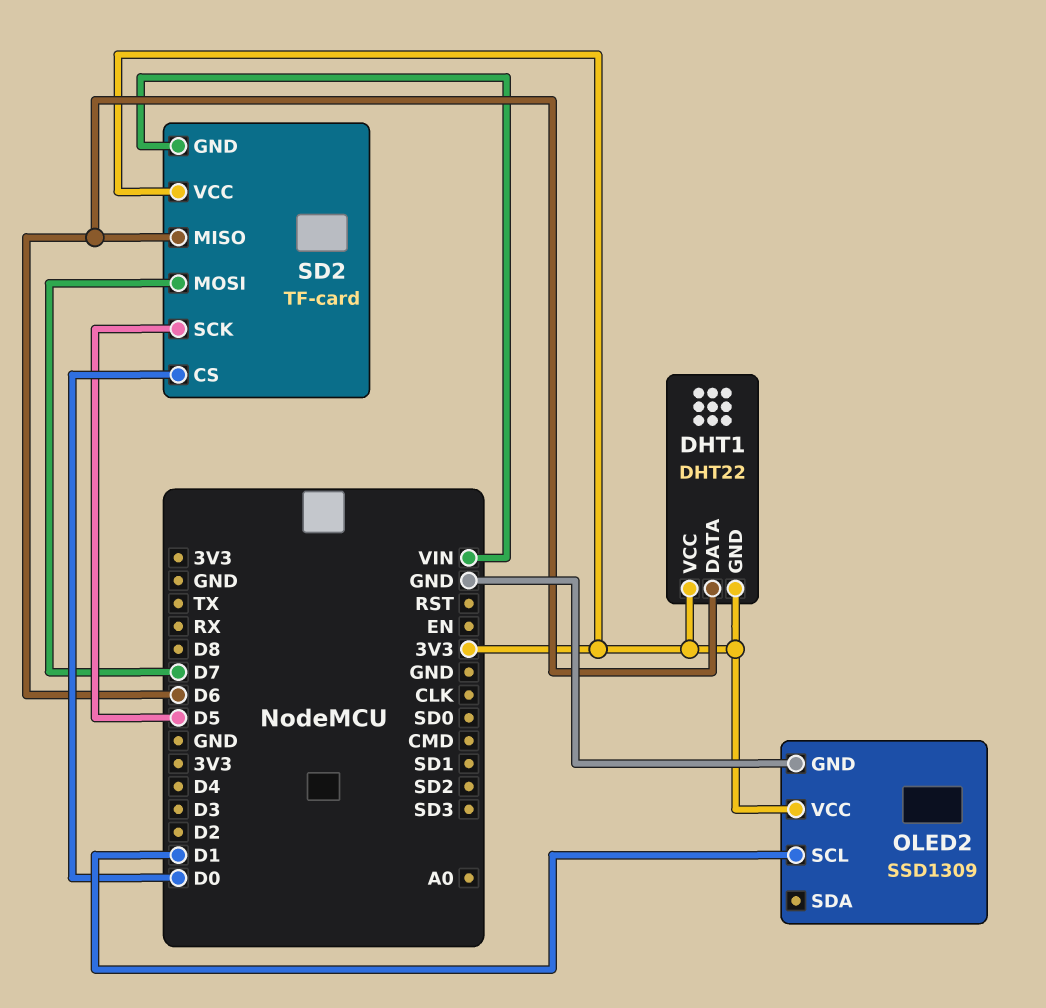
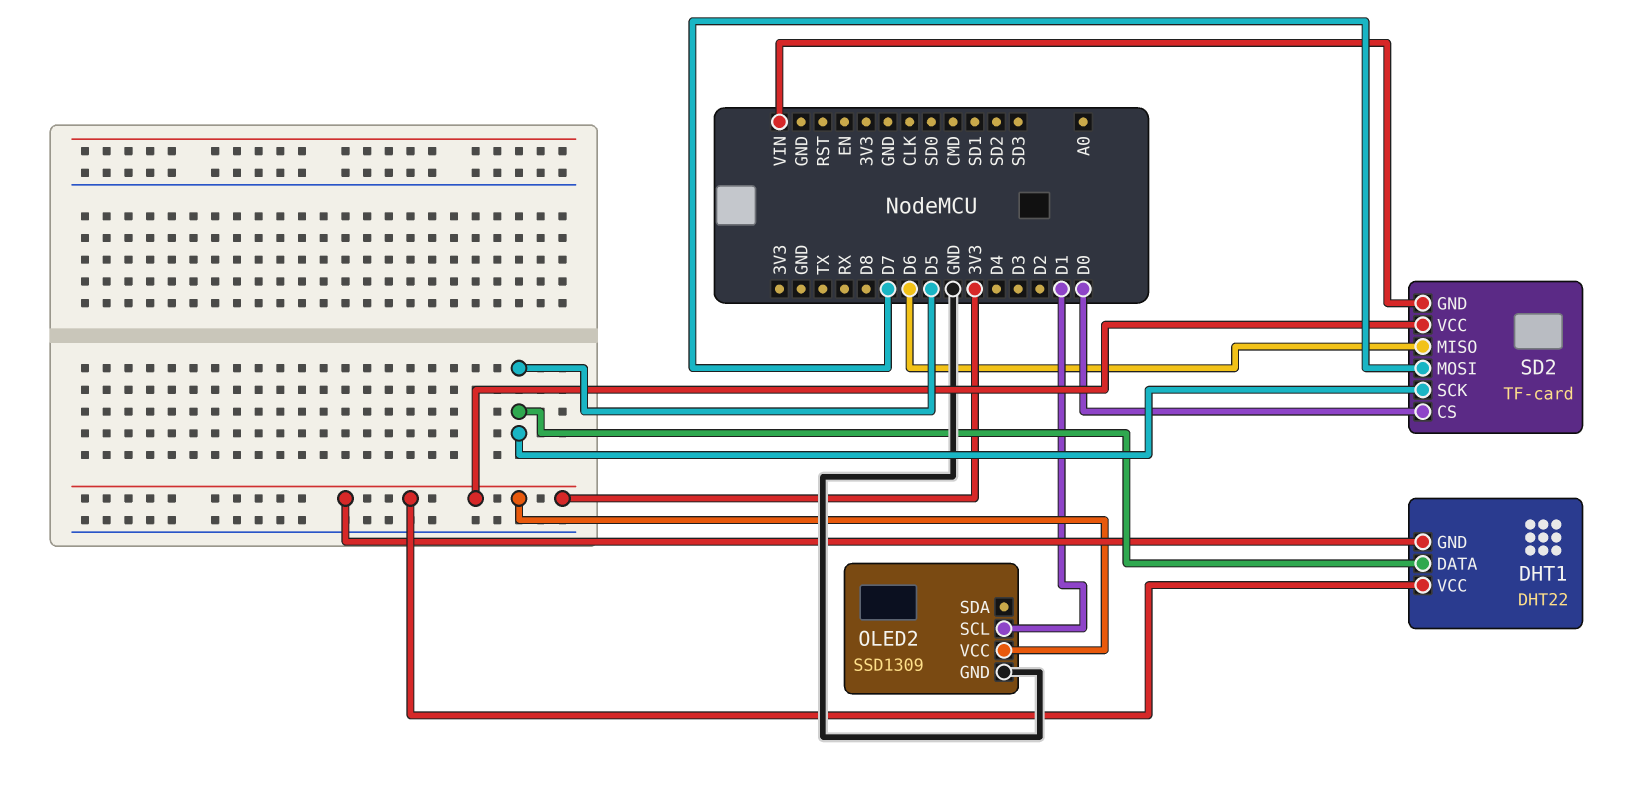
DHT1 pin DATA: D6 -> D5

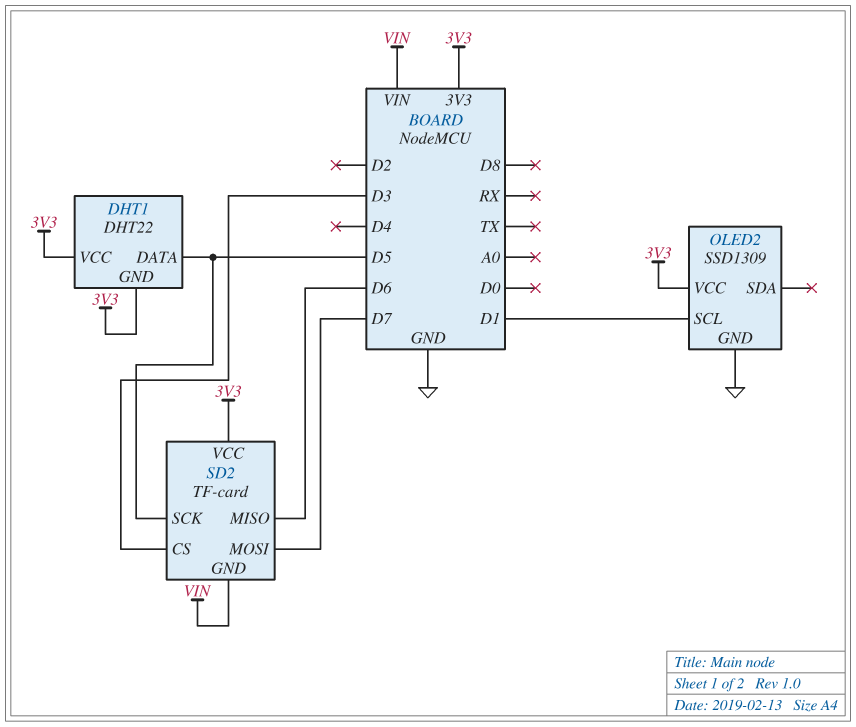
SD2 pin CS: D0 -> D3

